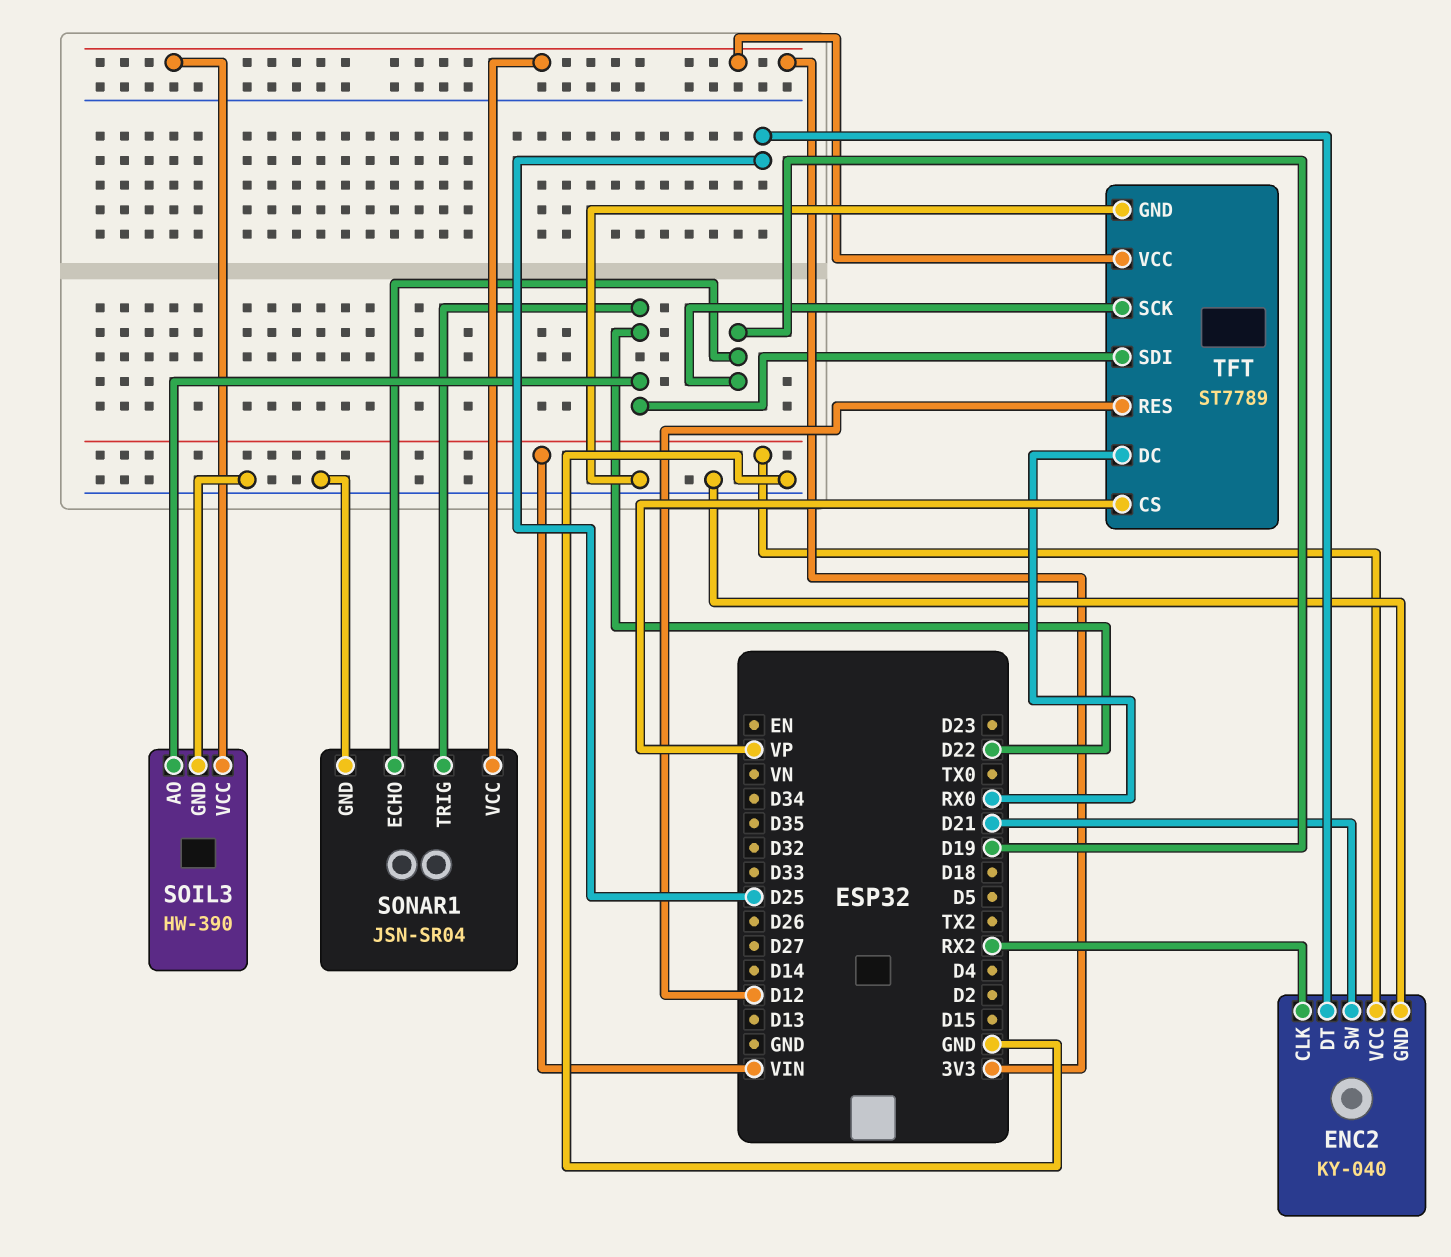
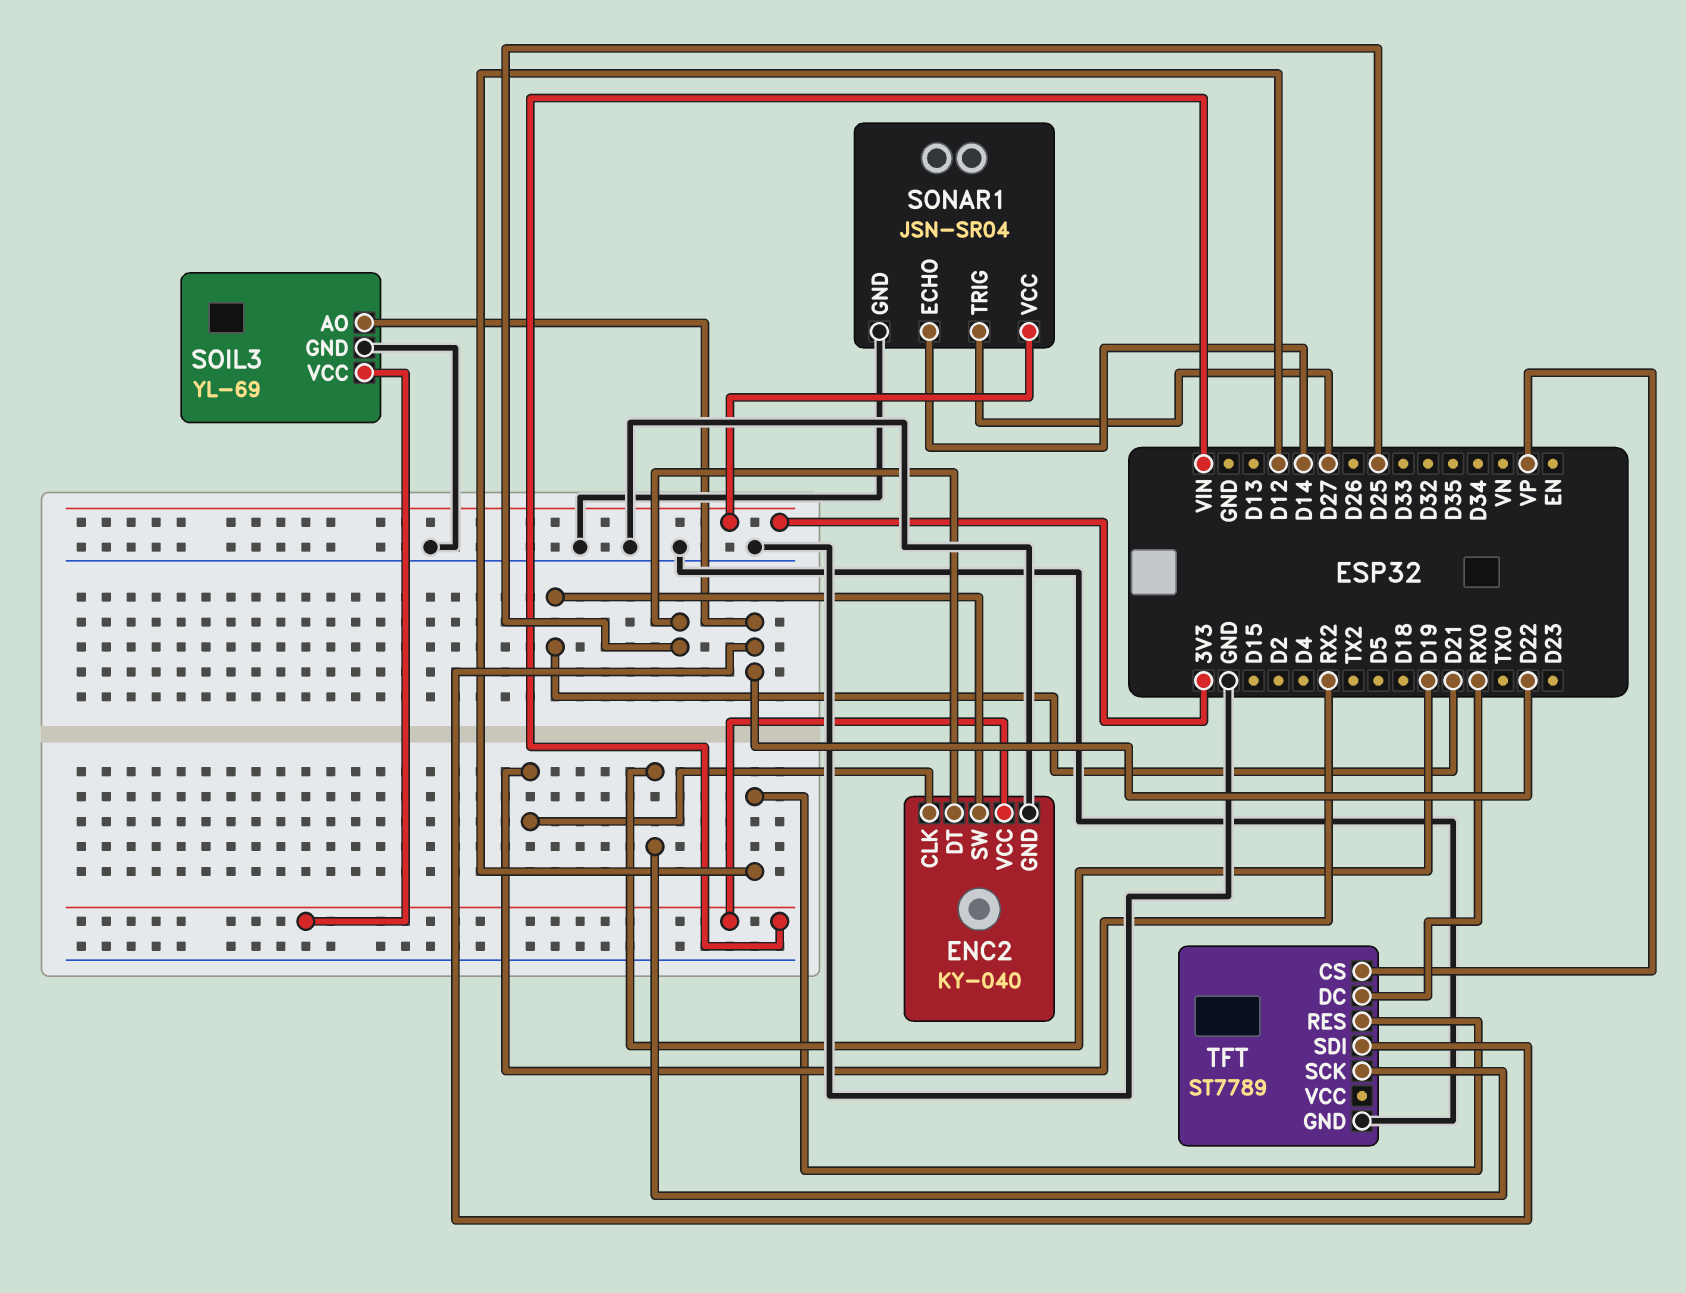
SOIL3: HW-390 -> YL-69
SOIL3 pin VCC: 3V3 -> VIN
SONAR1 pin ECHO: D19 -> D14
SONAR1 pin TRIG: D22 -> D27
TFT pin VCC: 3V3 -> none

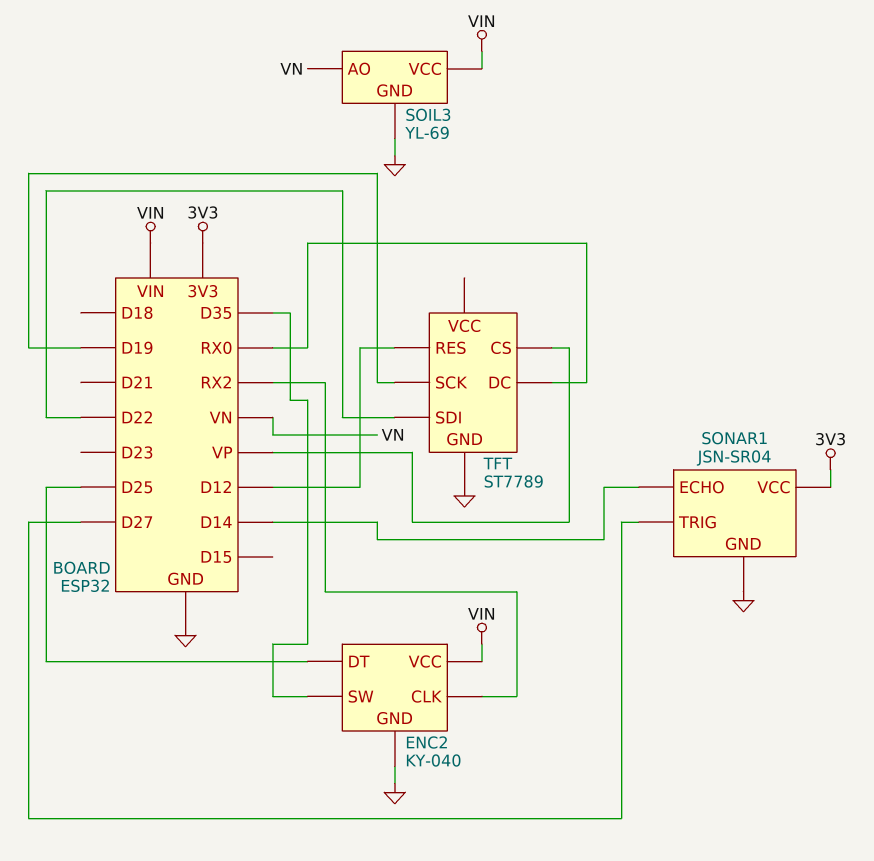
ENC2 pin SW: D21 -> D35
SOIL3 pin AO: D22 -> VN

